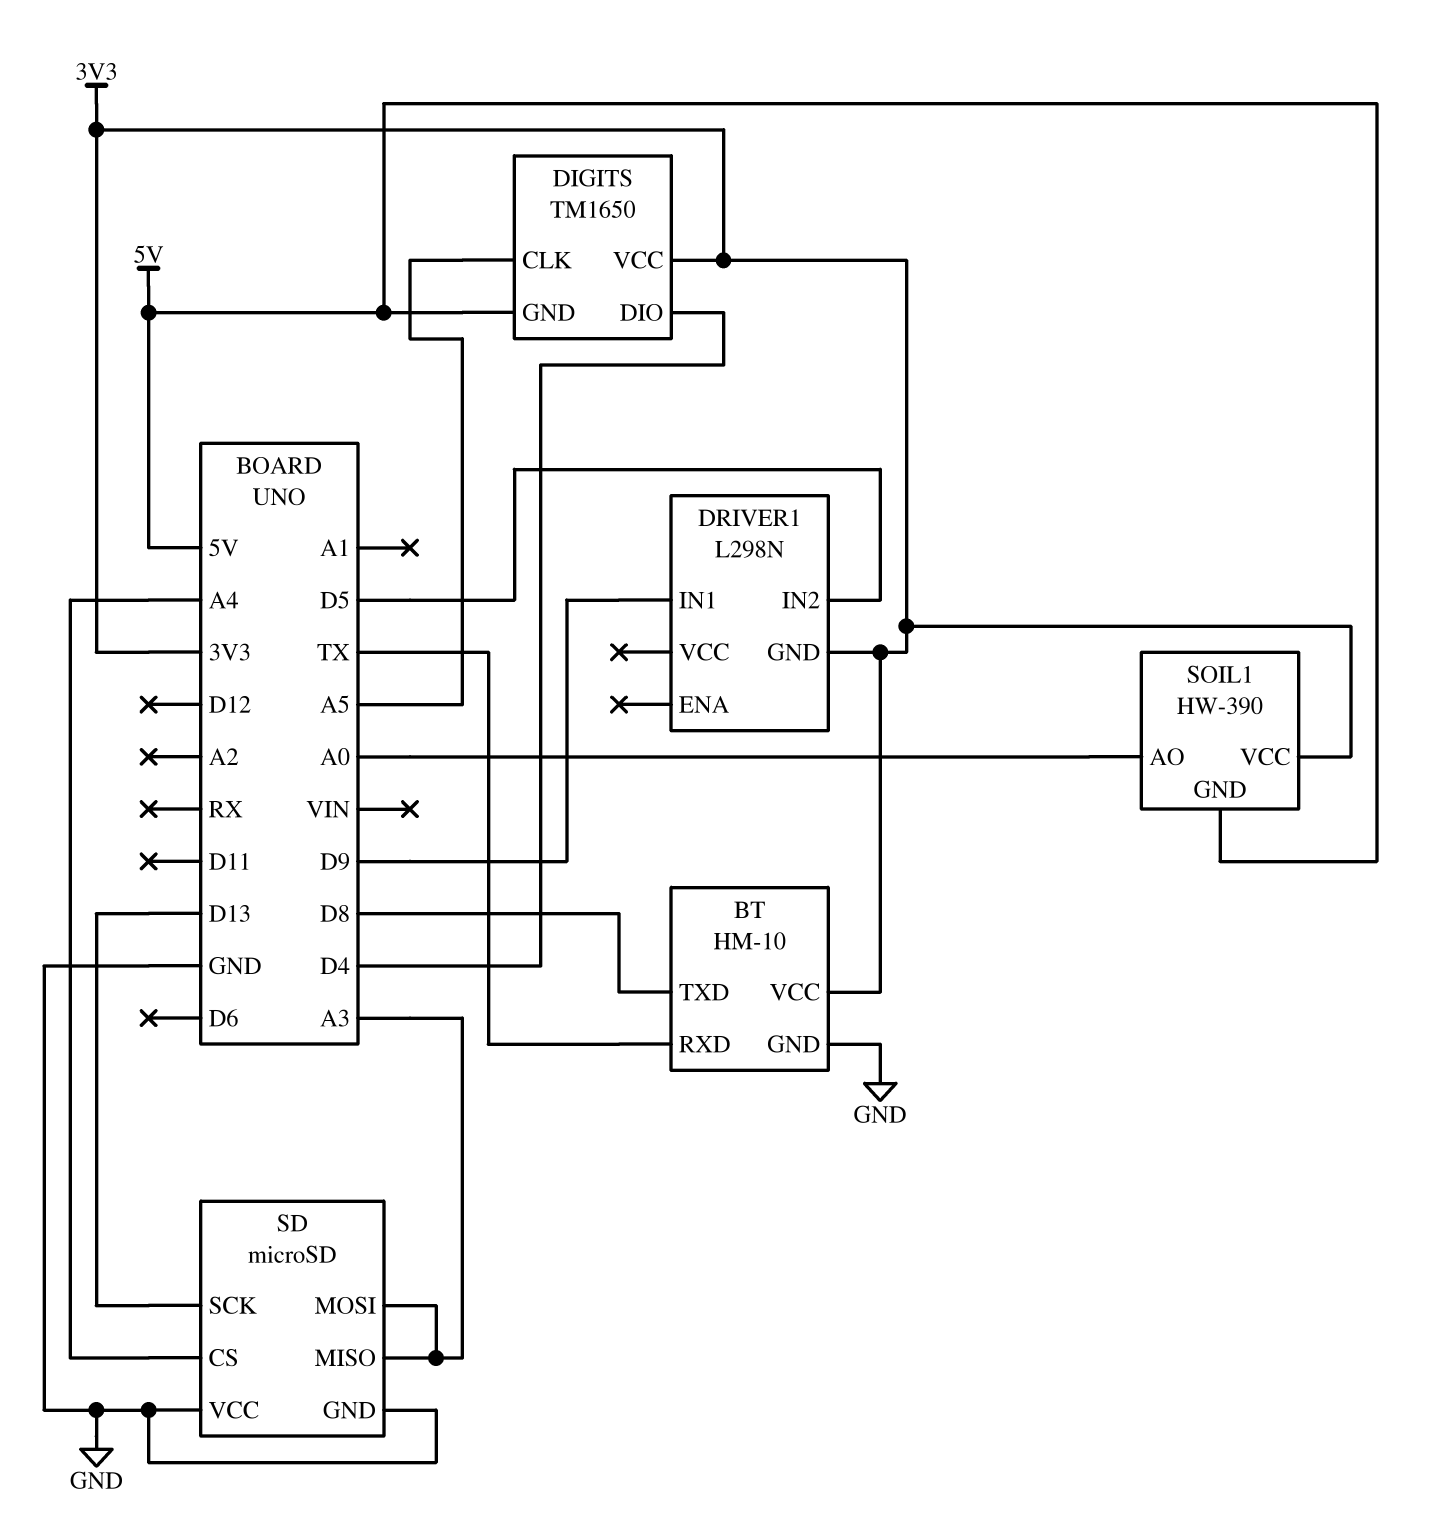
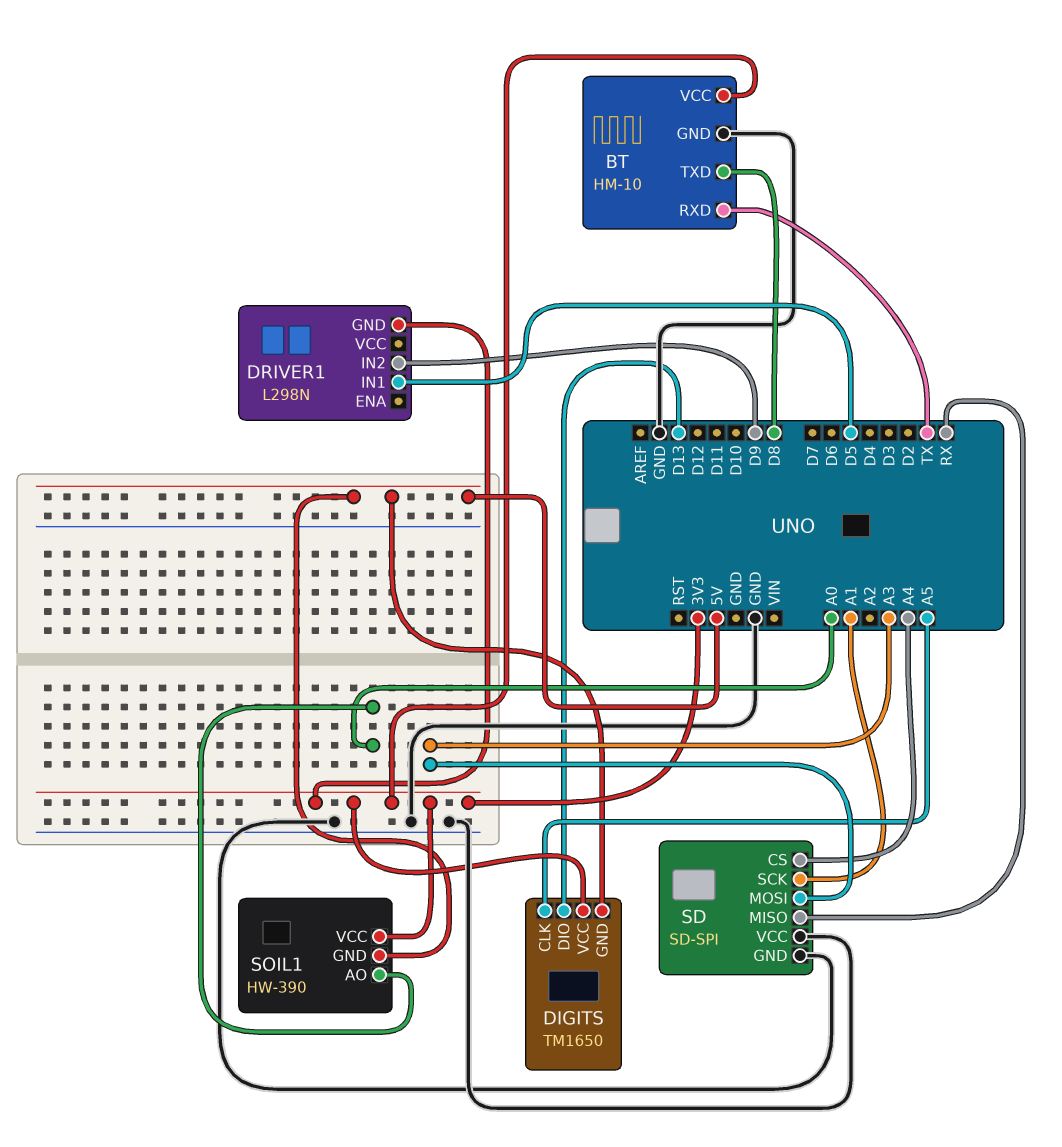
DIGITS pin DIO: D4 -> D13
DRIVER1 pin IN1: D9 -> D5
DRIVER1 pin IN2: D5 -> D9
SD: microSD -> SD-SPI
SD pin MISO: A3 -> RX
SD pin SCK: D13 -> A1

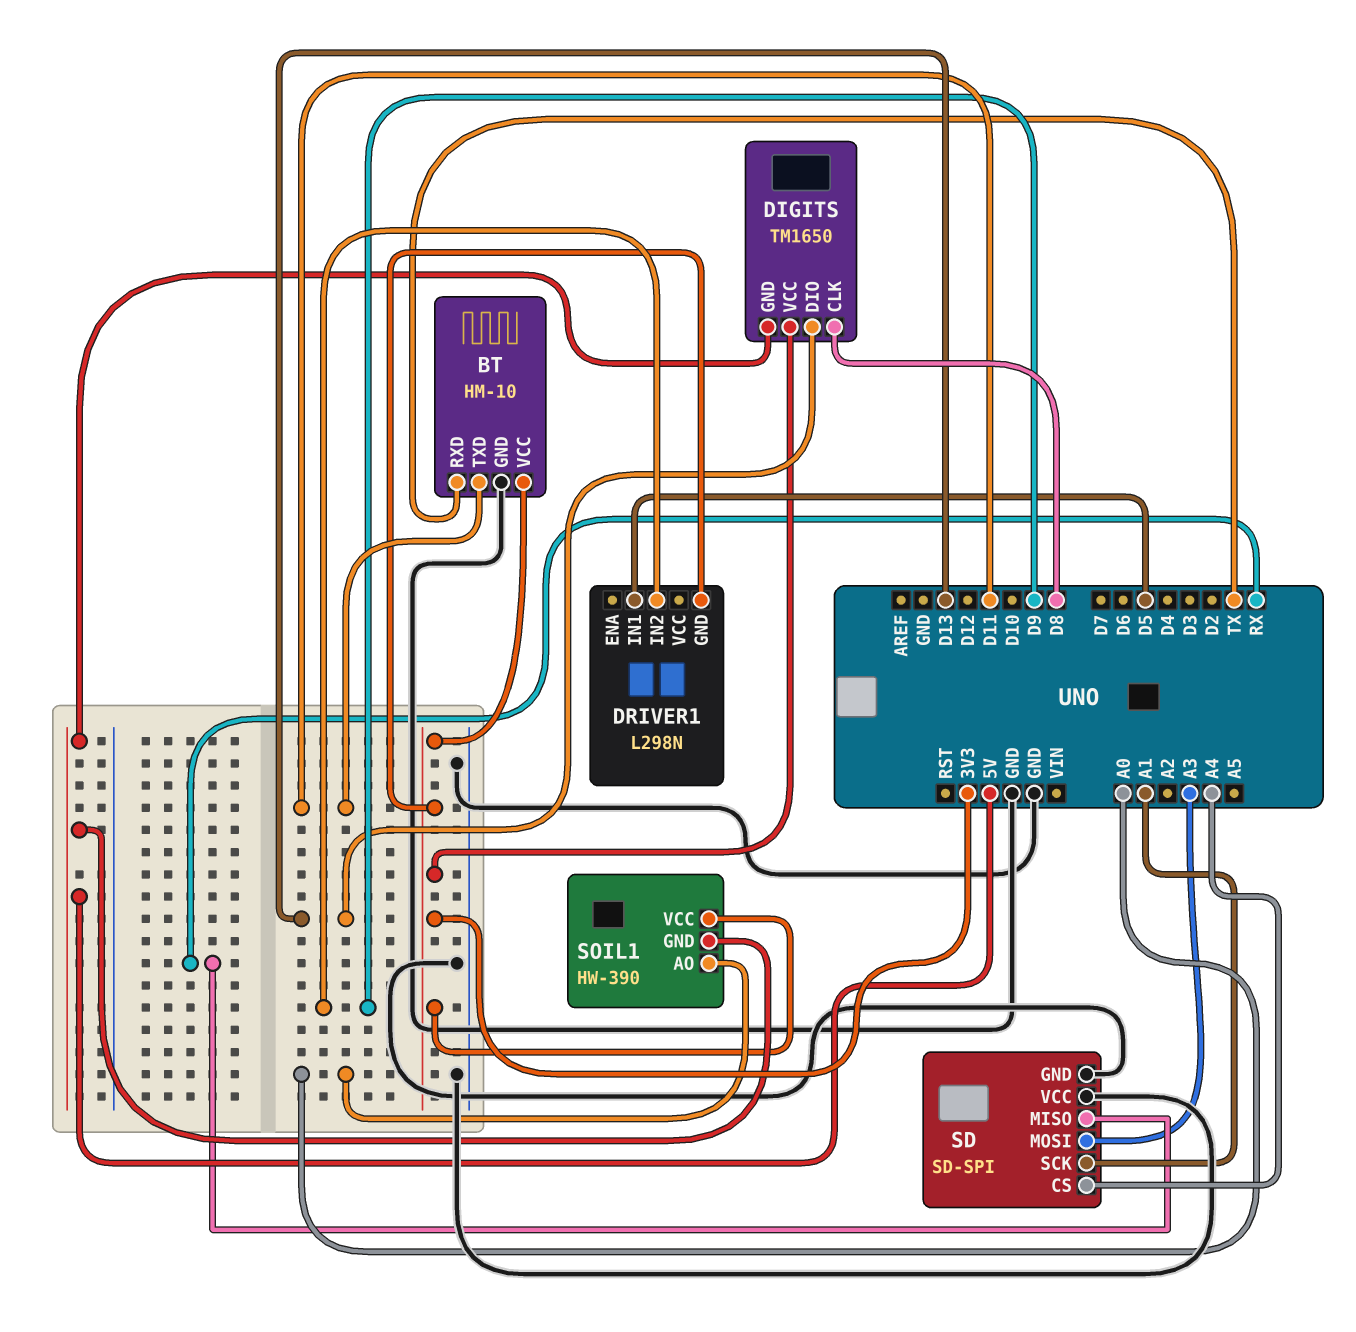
BT pin TXD: D8 -> D11
DIGITS pin CLK: A5 -> D8

